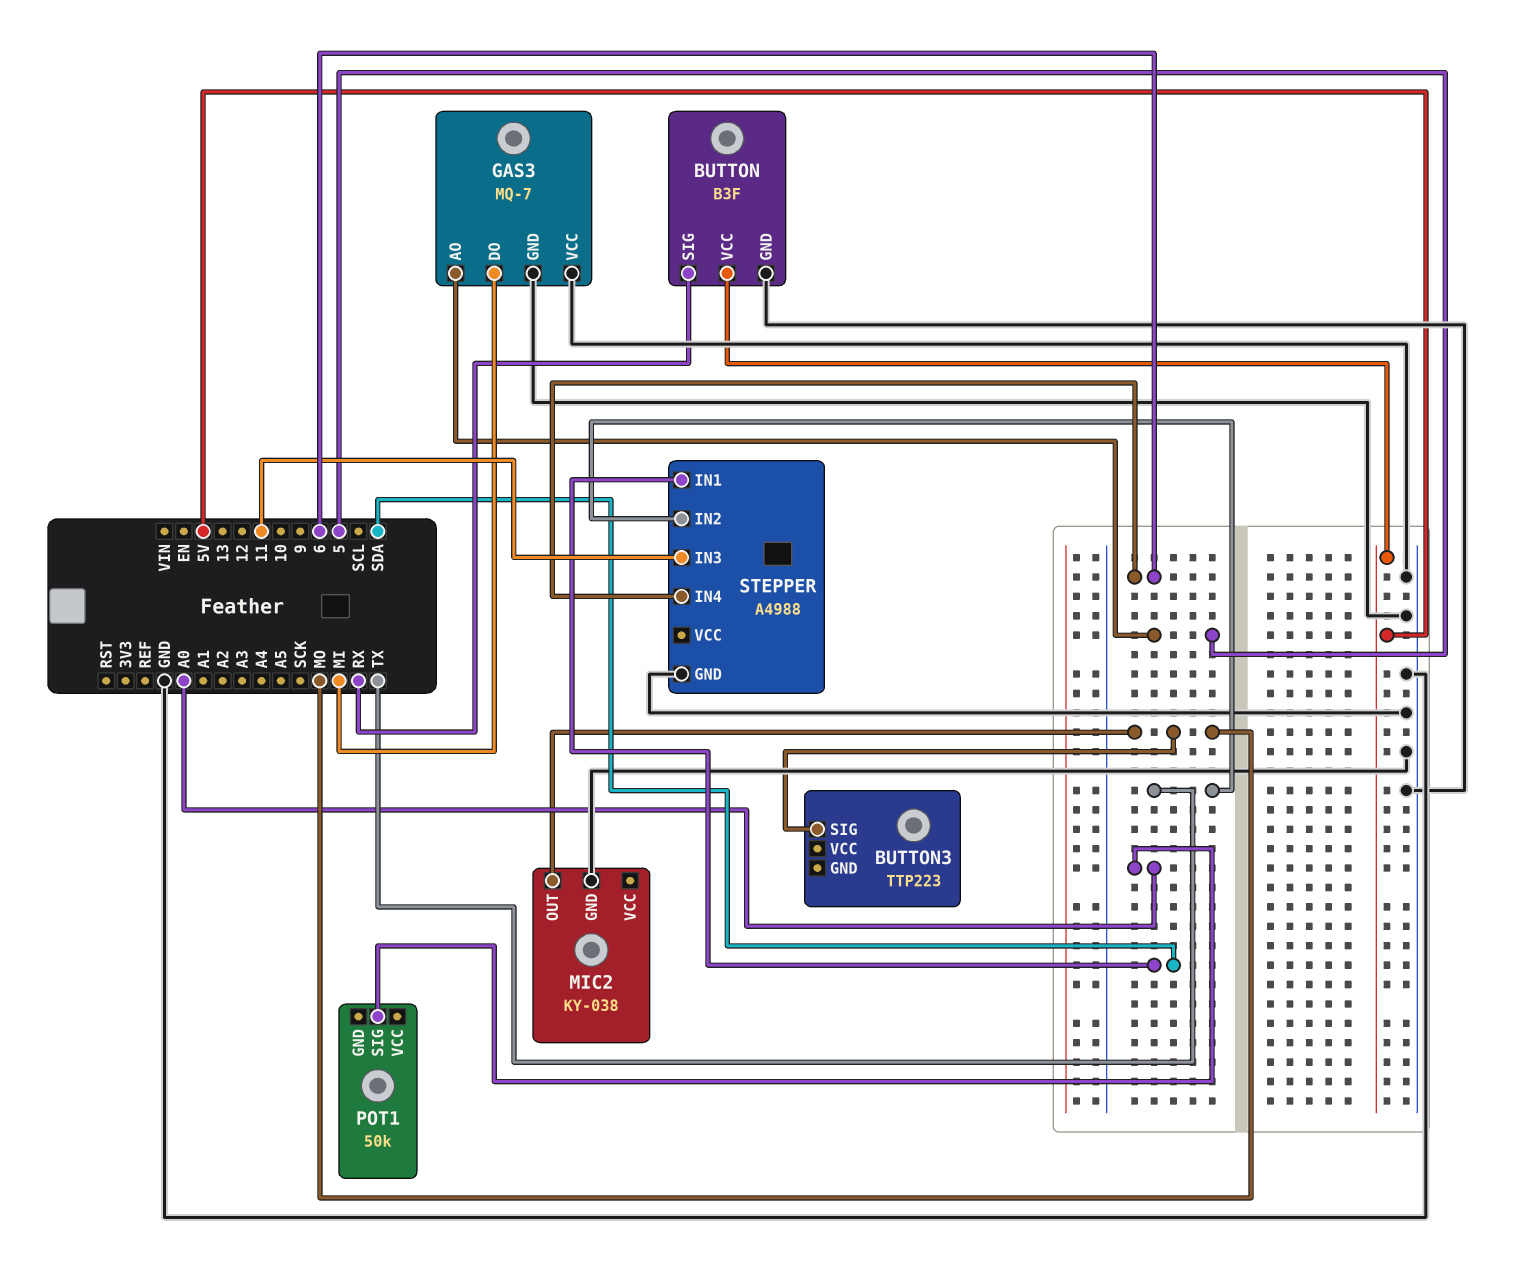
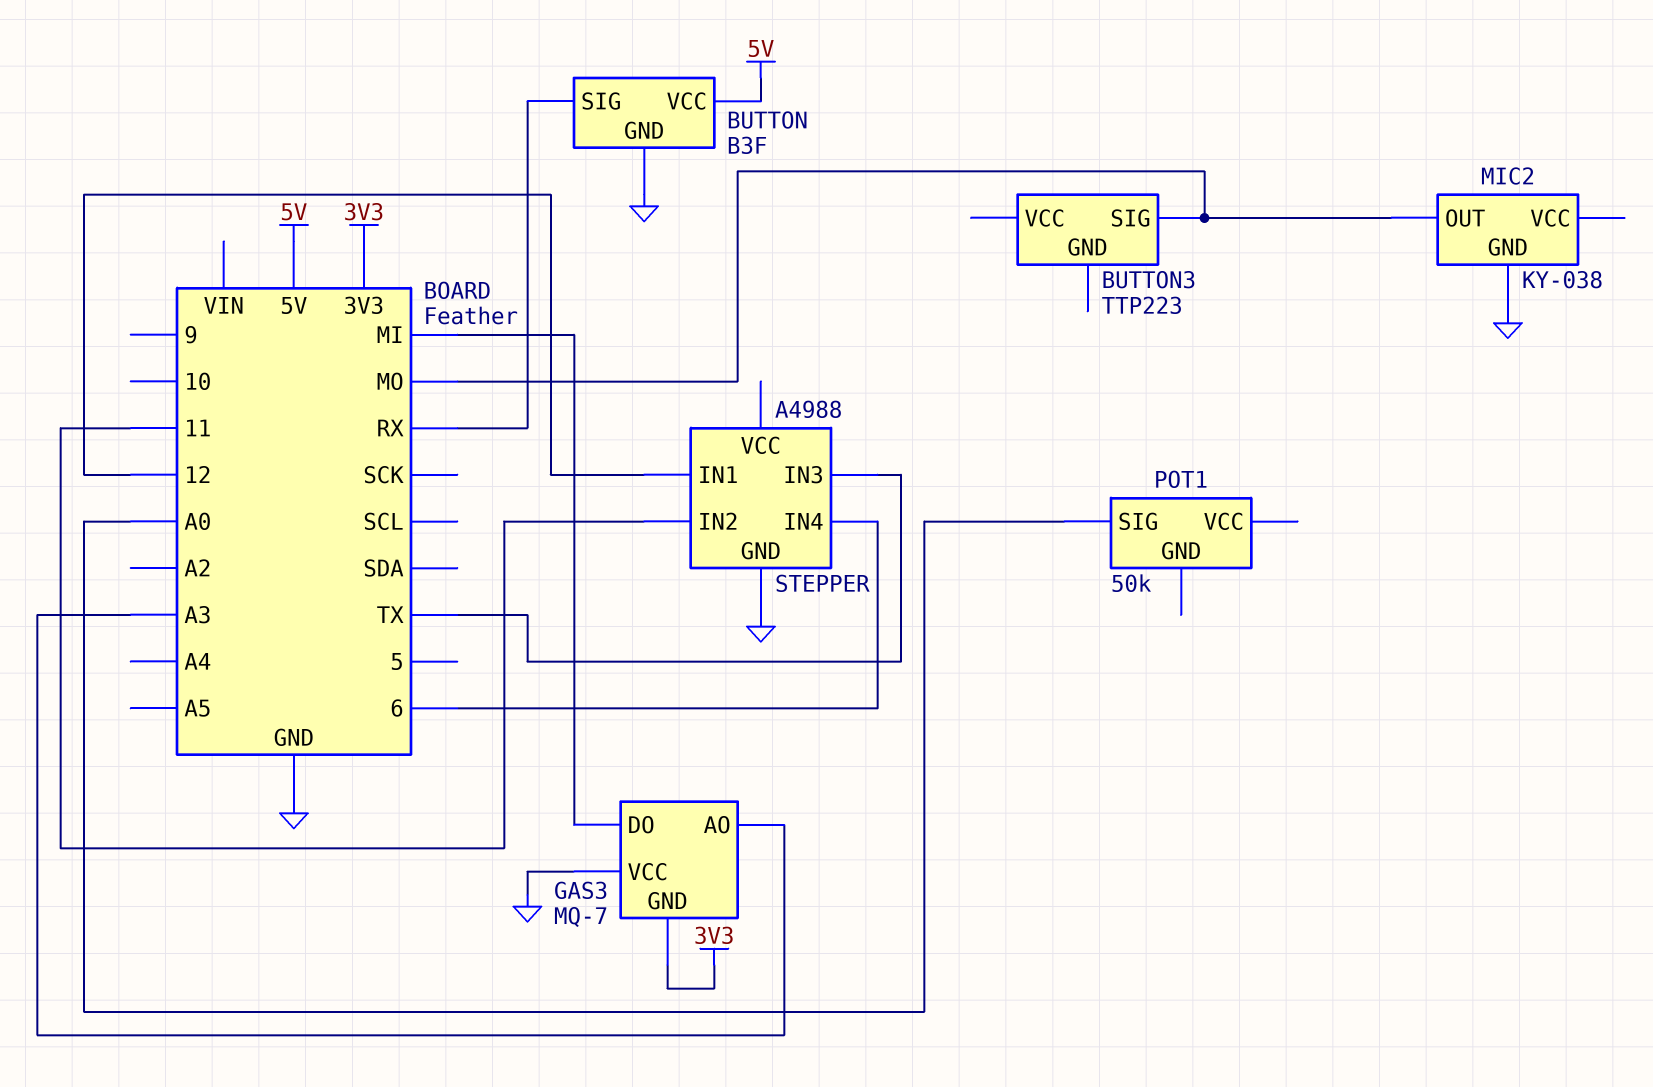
GAS3 pin AO: 5 -> A3
GAS3 pin GND: GND -> 3V3
STEPPER pin IN1: SDA -> 12
STEPPER pin IN2: TX -> 11
STEPPER pin IN3: 11 -> TX

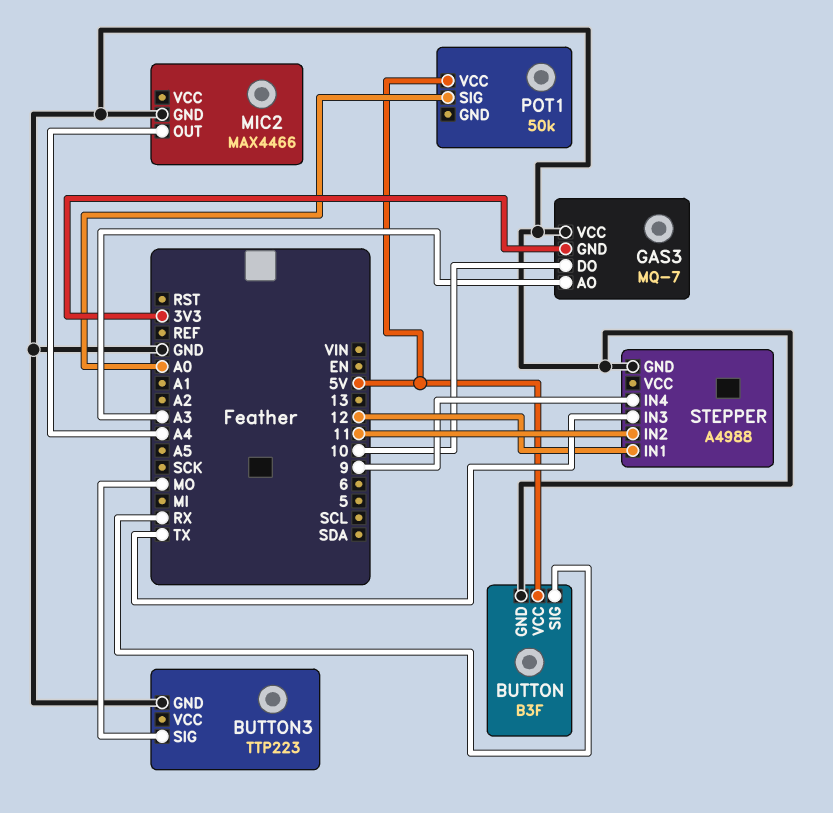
BUTTON3 pin GND: none -> GND
GAS3 pin DO: MI -> 10
MIC2: KY-038 -> MAX4466
MIC2 pin OUT: MO -> A4
POT1 pin VCC: none -> 5V
STEPPER pin IN4: 6 -> 9

